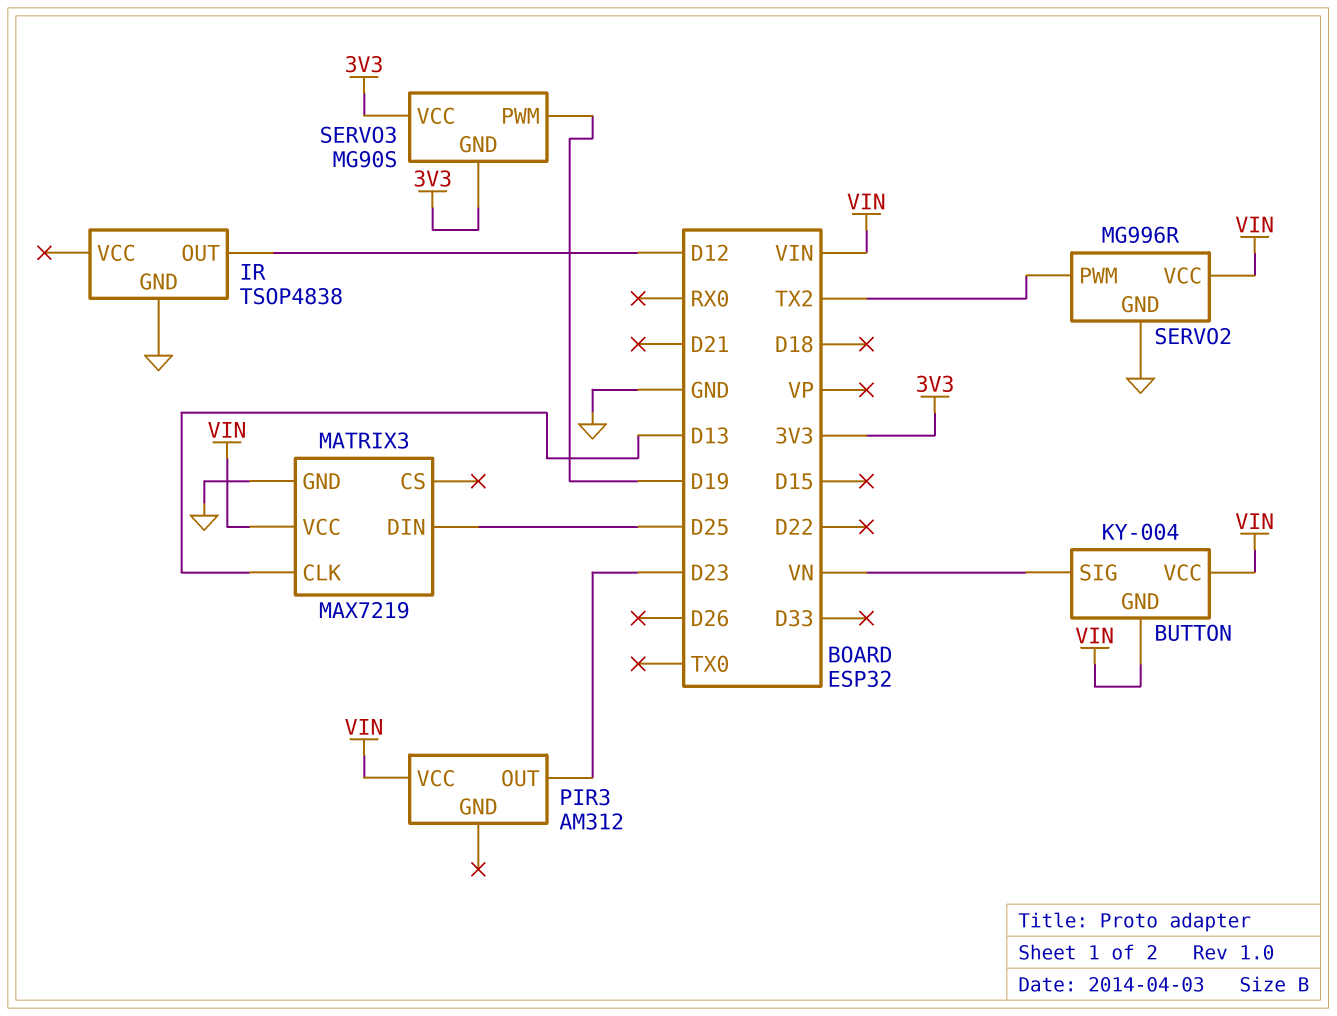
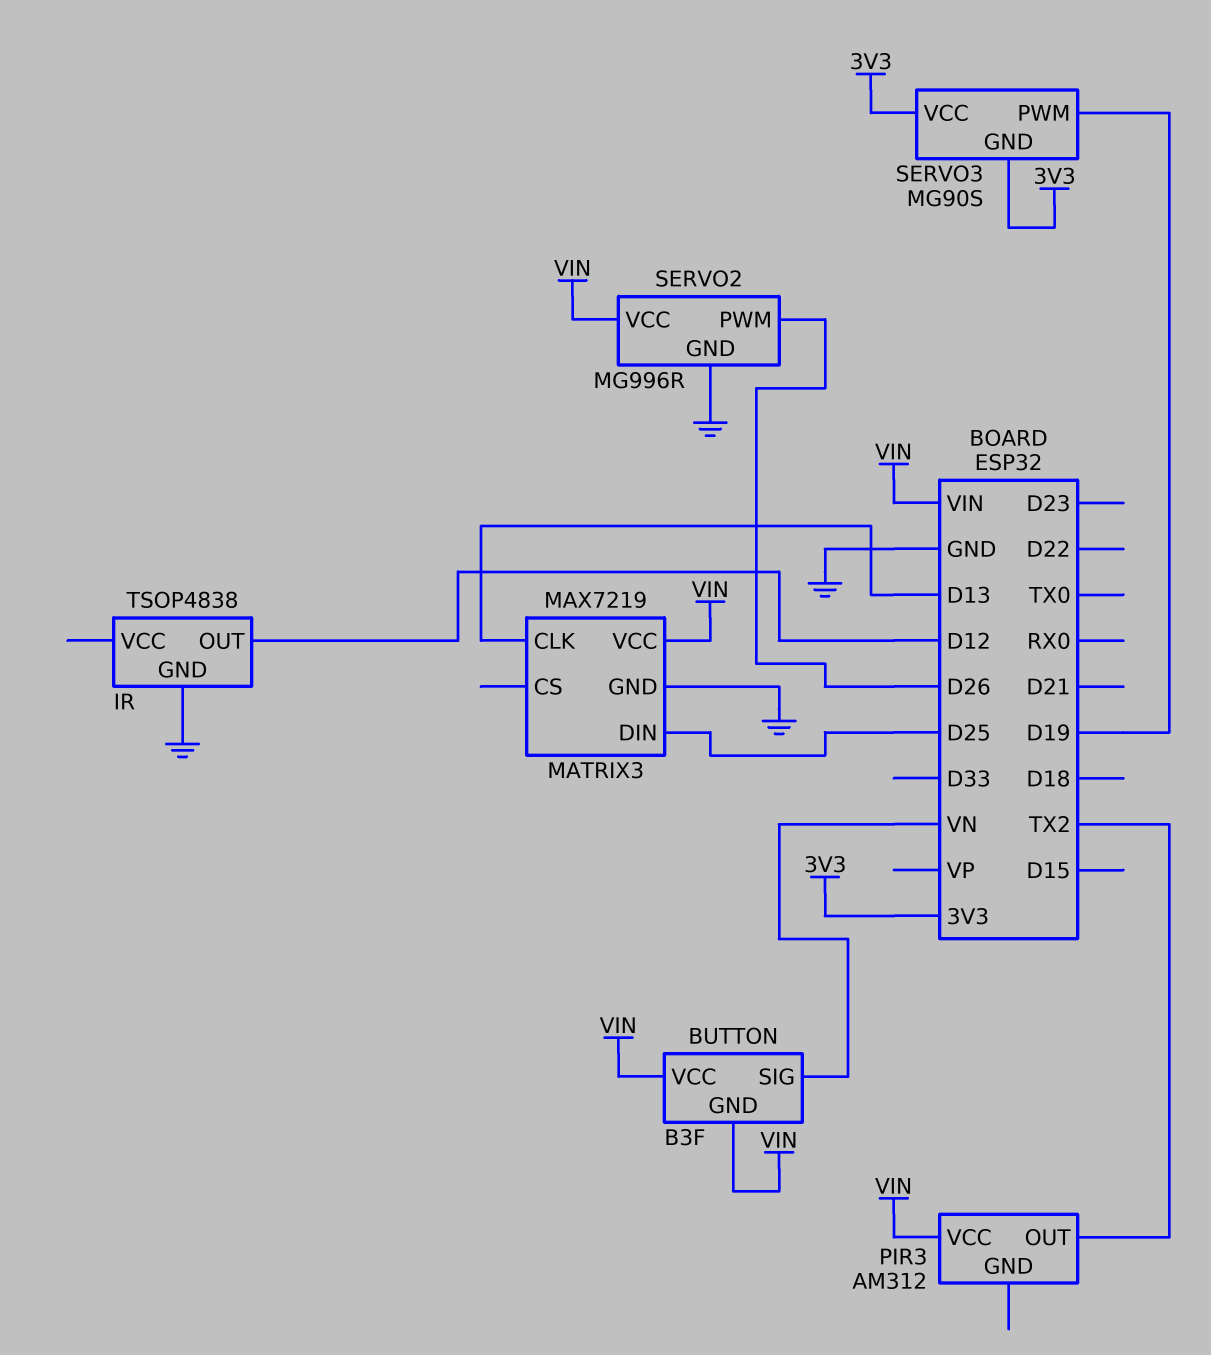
BUTTON: KY-004 -> B3F
PIR3 pin OUT: D23 -> TX2
SERVO2 pin PWM: TX2 -> D26

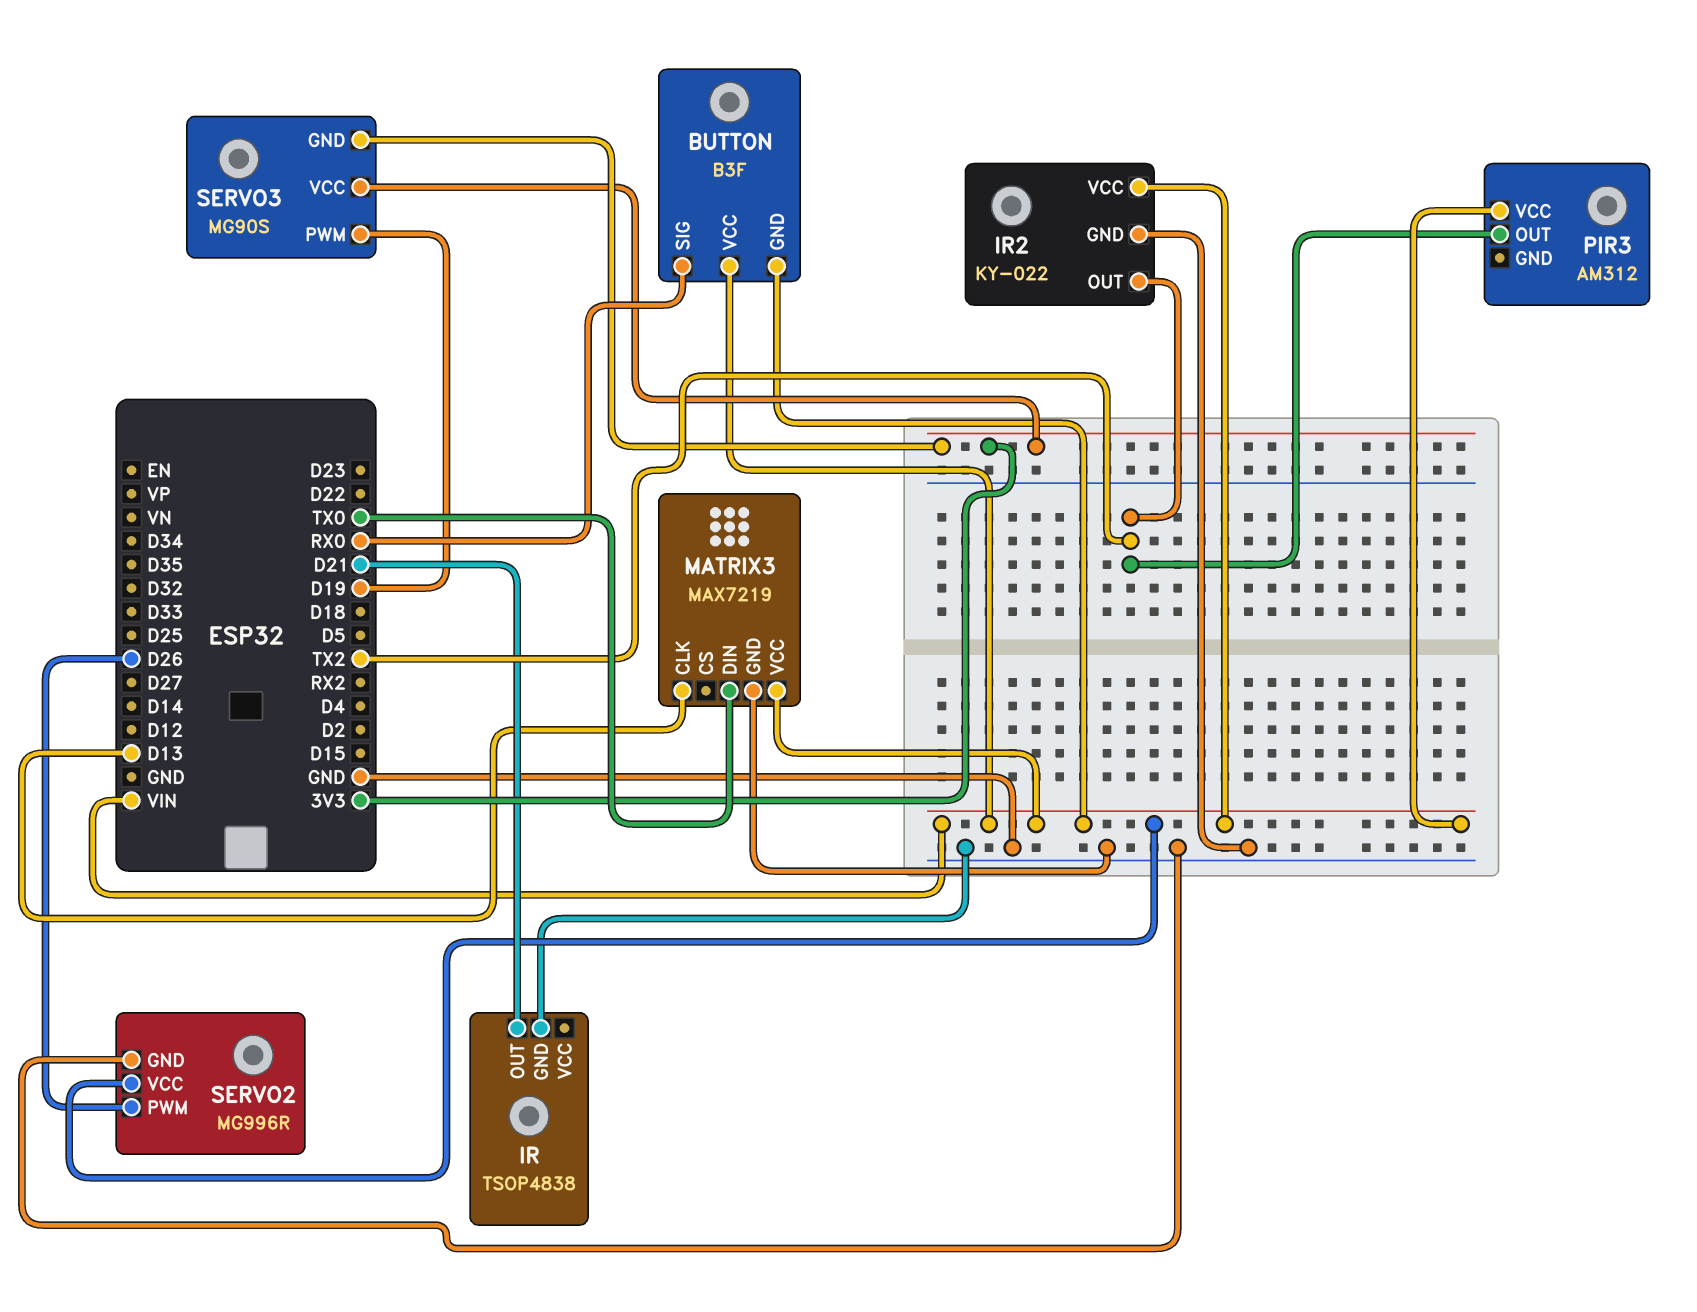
BUTTON pin SIG: VN -> RX0
IR pin OUT: D12 -> D21
IR2: none -> KY-022
IR2 pin GND: none -> GND
IR2 pin OUT: none -> TX2
IR2 pin VCC: none -> VIN
MATRIX3 pin DIN: D25 -> TX0

